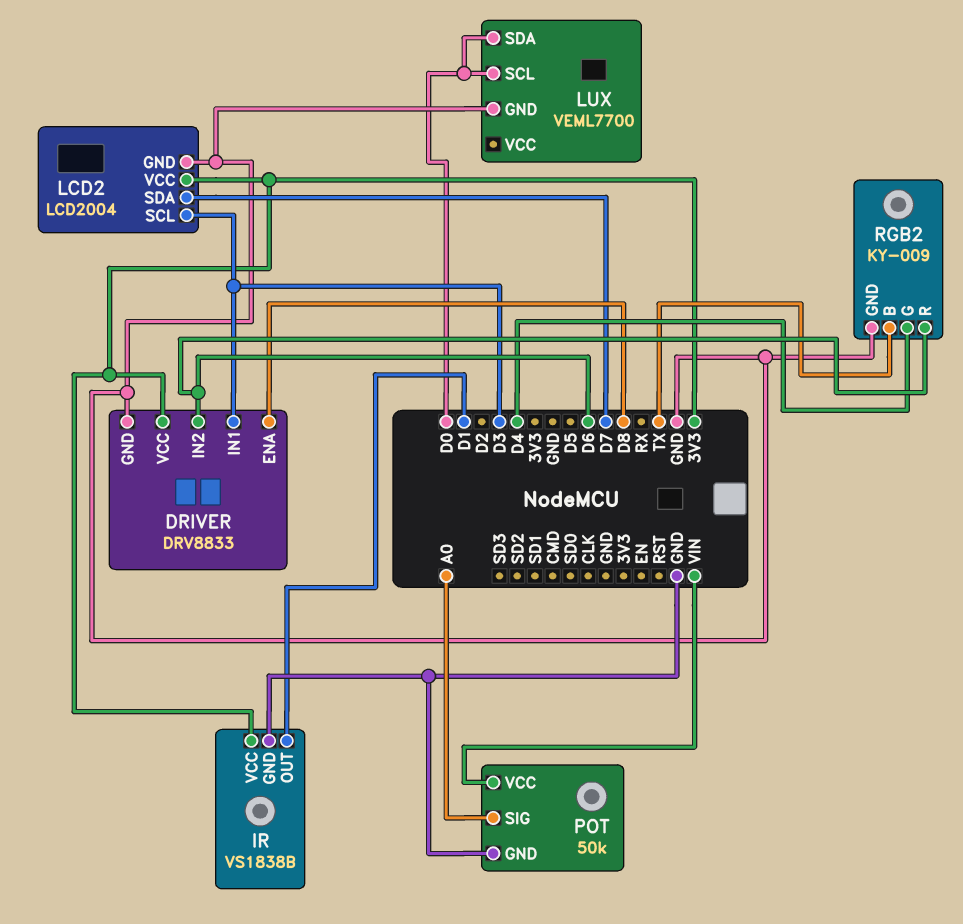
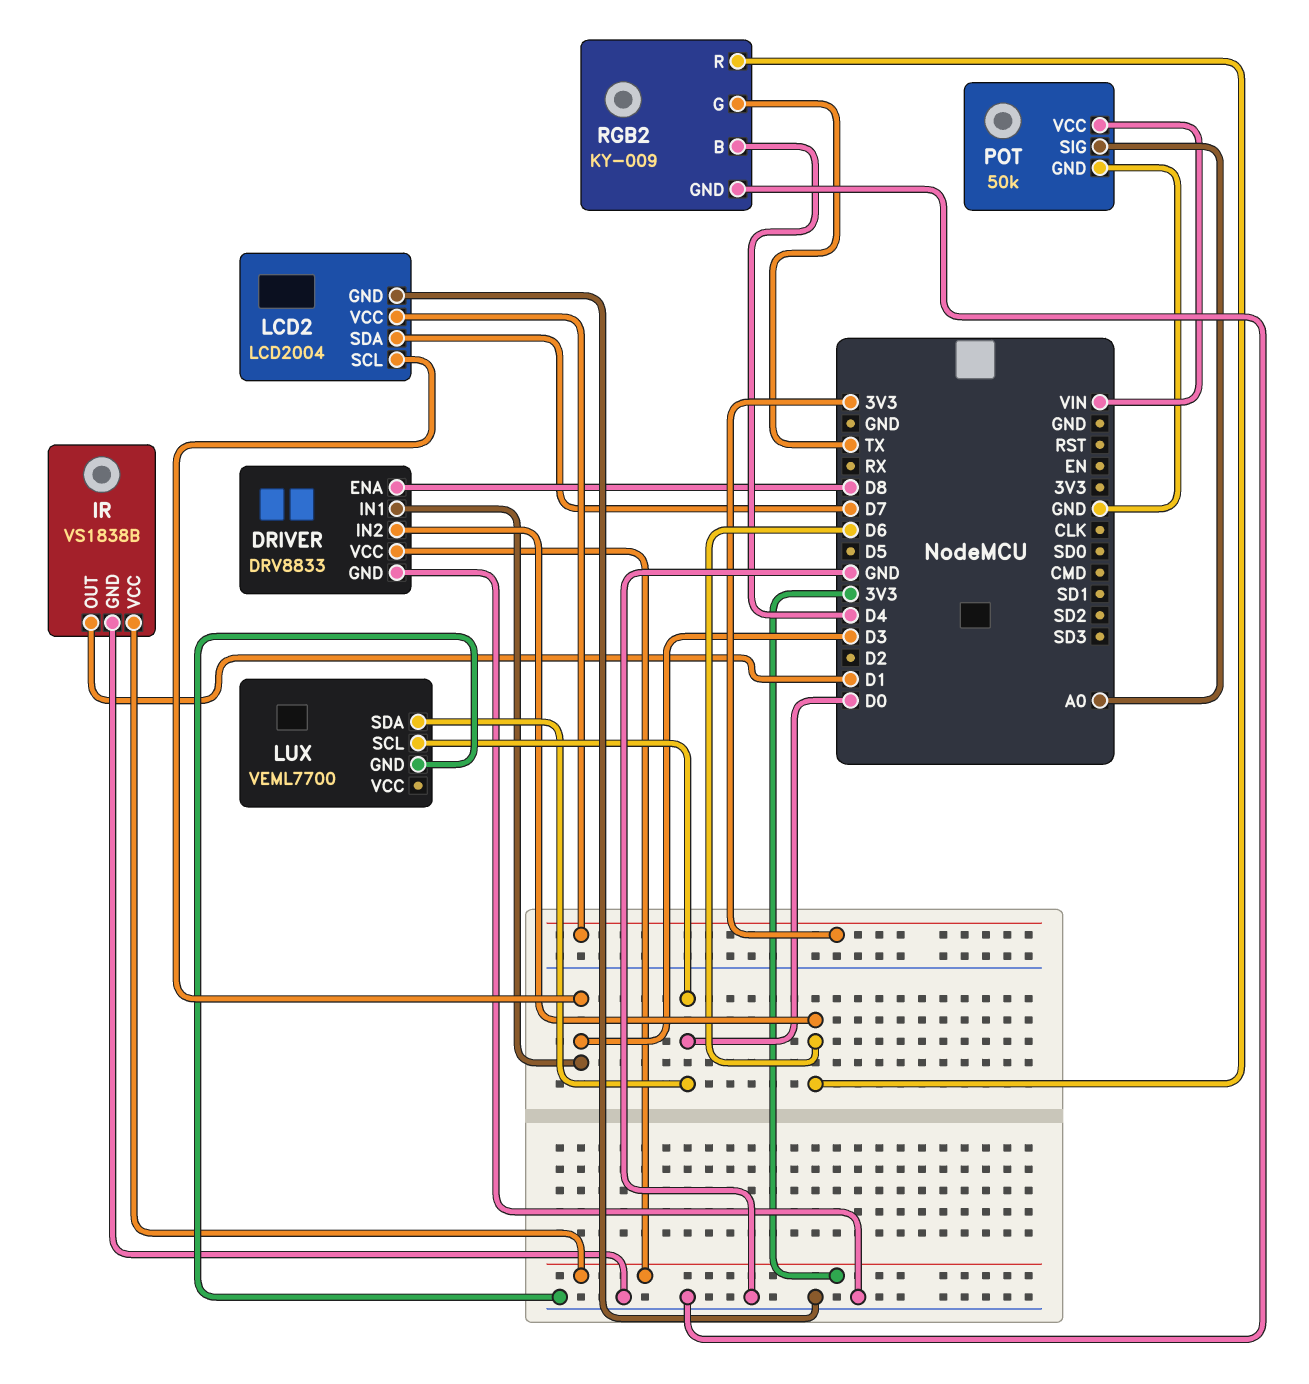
RGB2 pin B: TX -> D4
RGB2 pin G: D4 -> TX

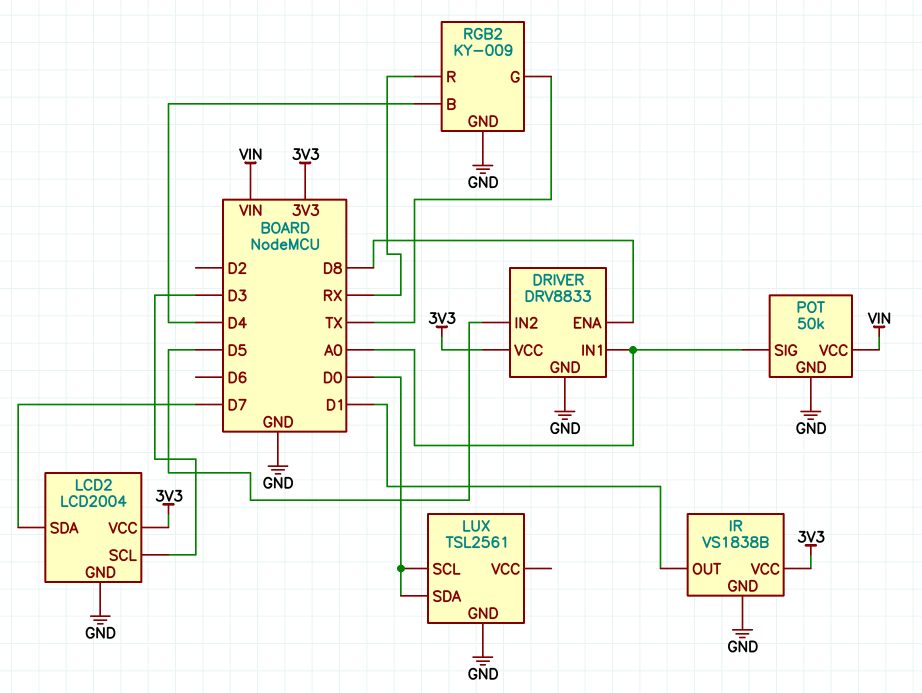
DRIVER pin IN1: D3 -> A0
DRIVER pin IN2: D6 -> D5
LUX: VEML7700 -> TSL2561
RGB2 pin R: D6 -> RX

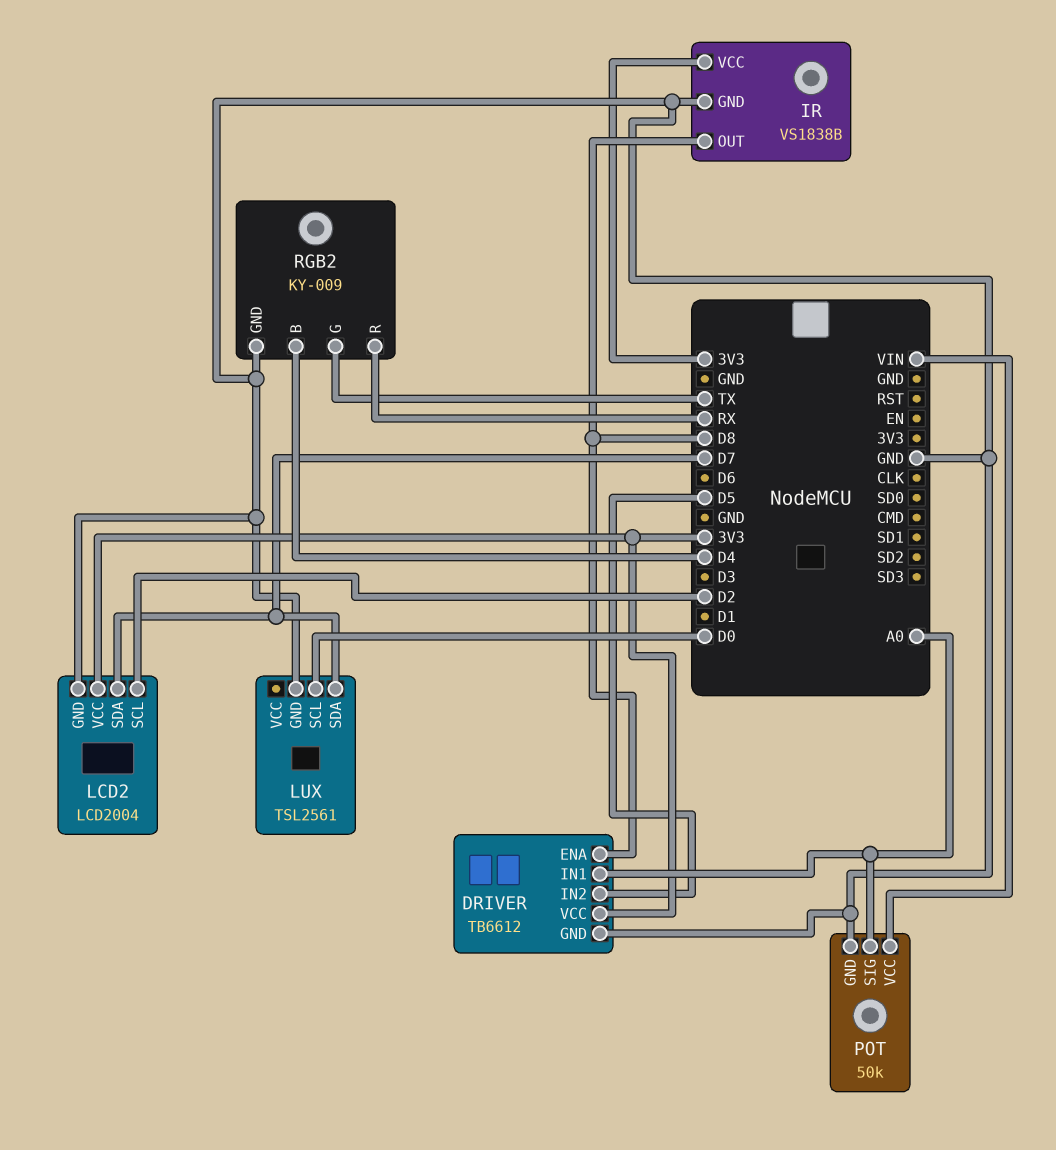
DRIVER: DRV8833 -> TB6612
IR pin OUT: D1 -> D8
LCD2 pin SCL: D3 -> D2
LUX pin SDA: D0 -> D7

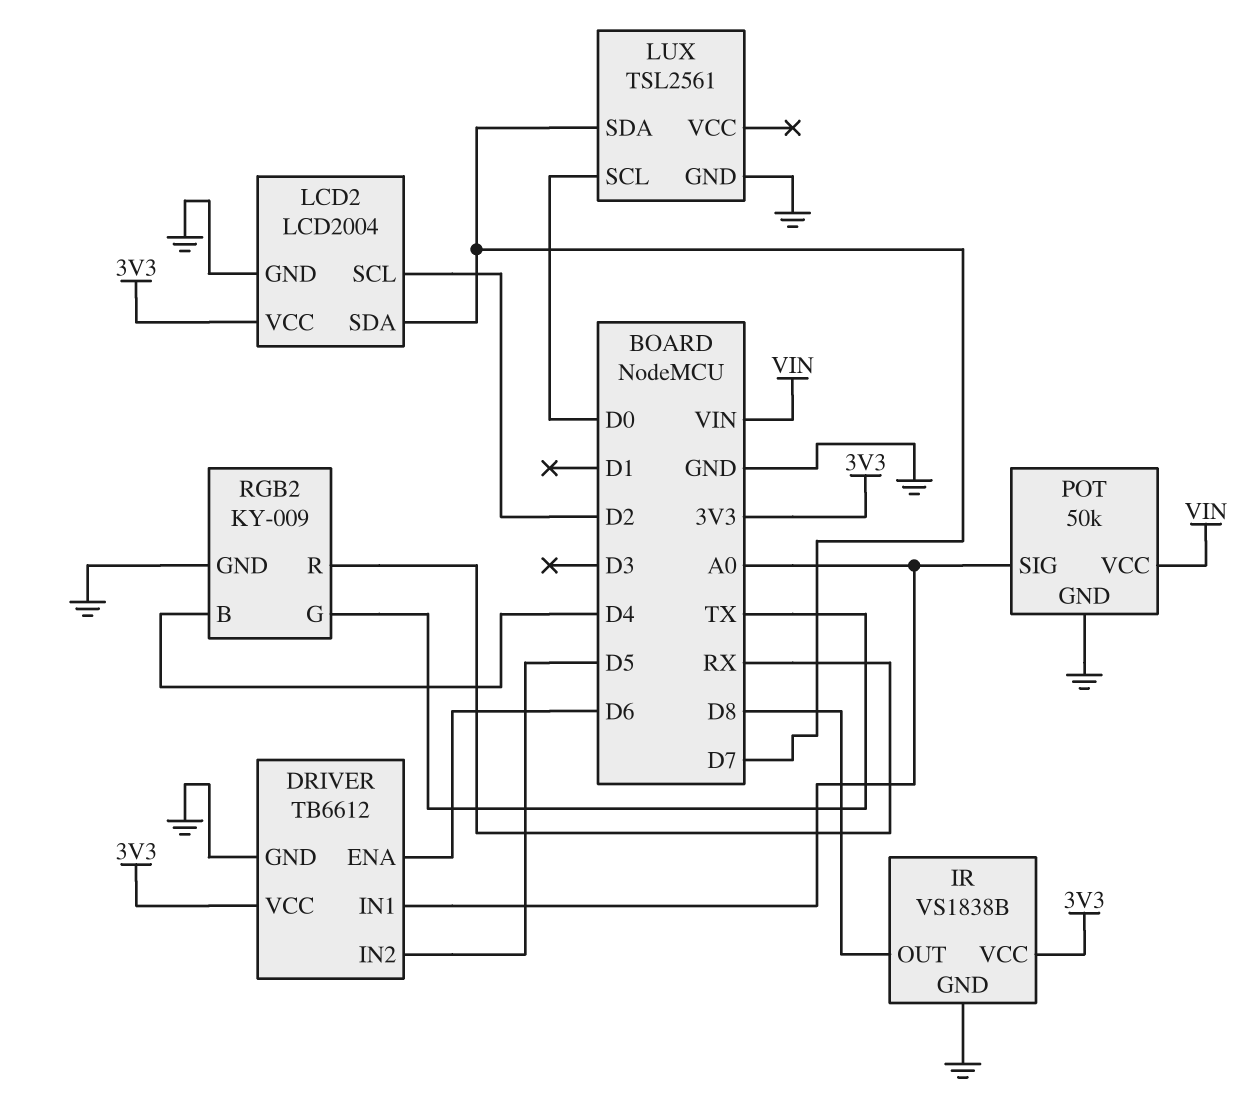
DRIVER pin ENA: D8 -> D6

